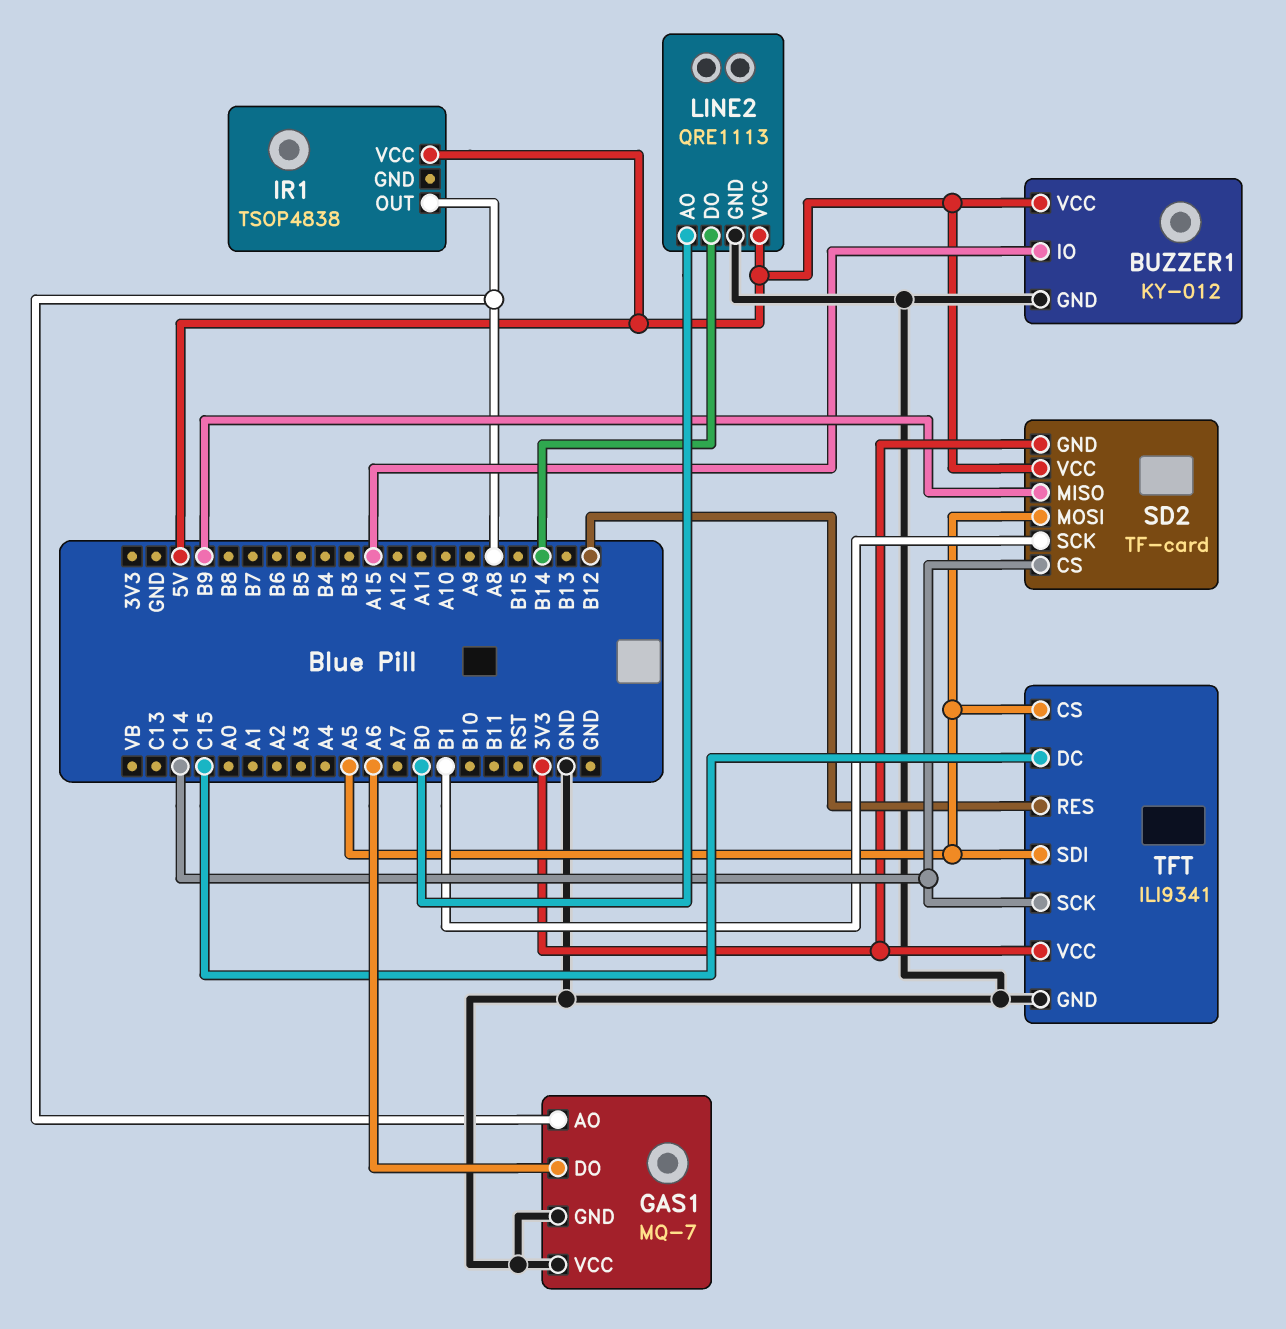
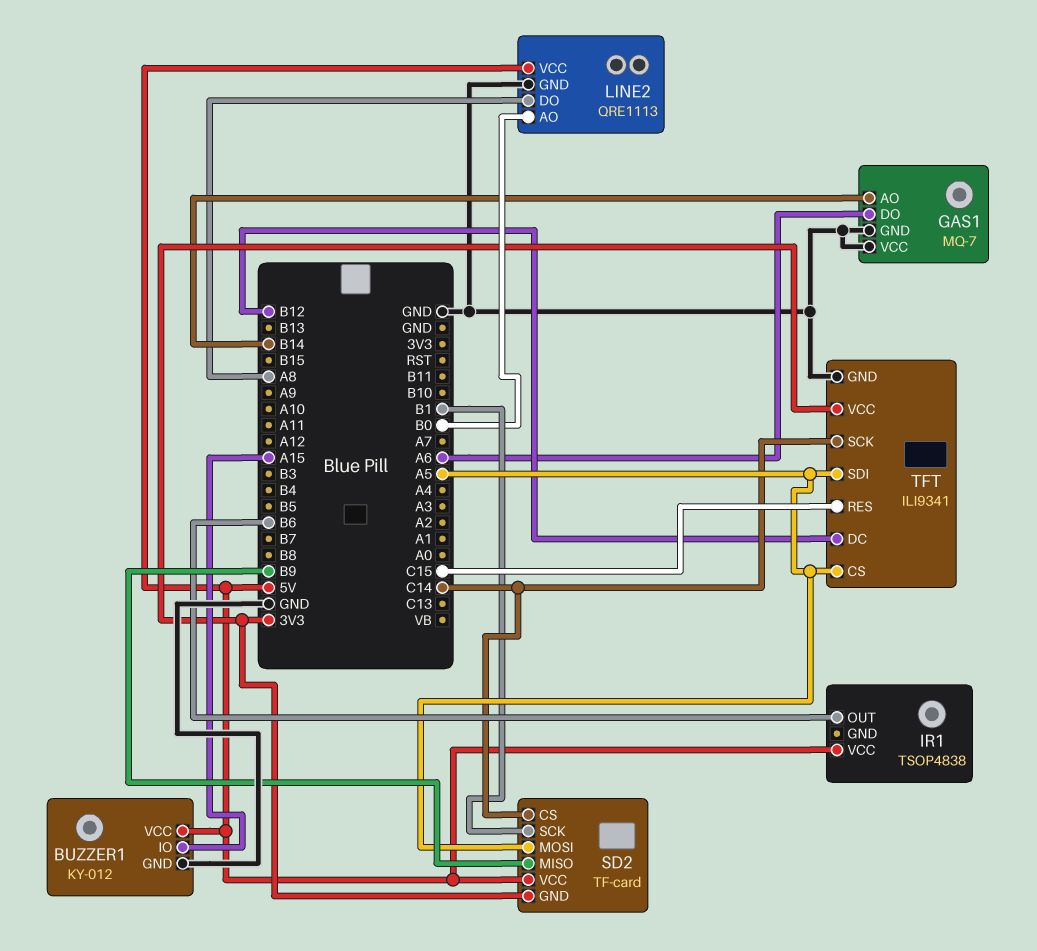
GAS1 pin AO: A8 -> B14
IR1 pin OUT: A8 -> B6
LINE2 pin DO: B14 -> A8
TFT pin DC: C15 -> B12
TFT pin RES: B12 -> C15

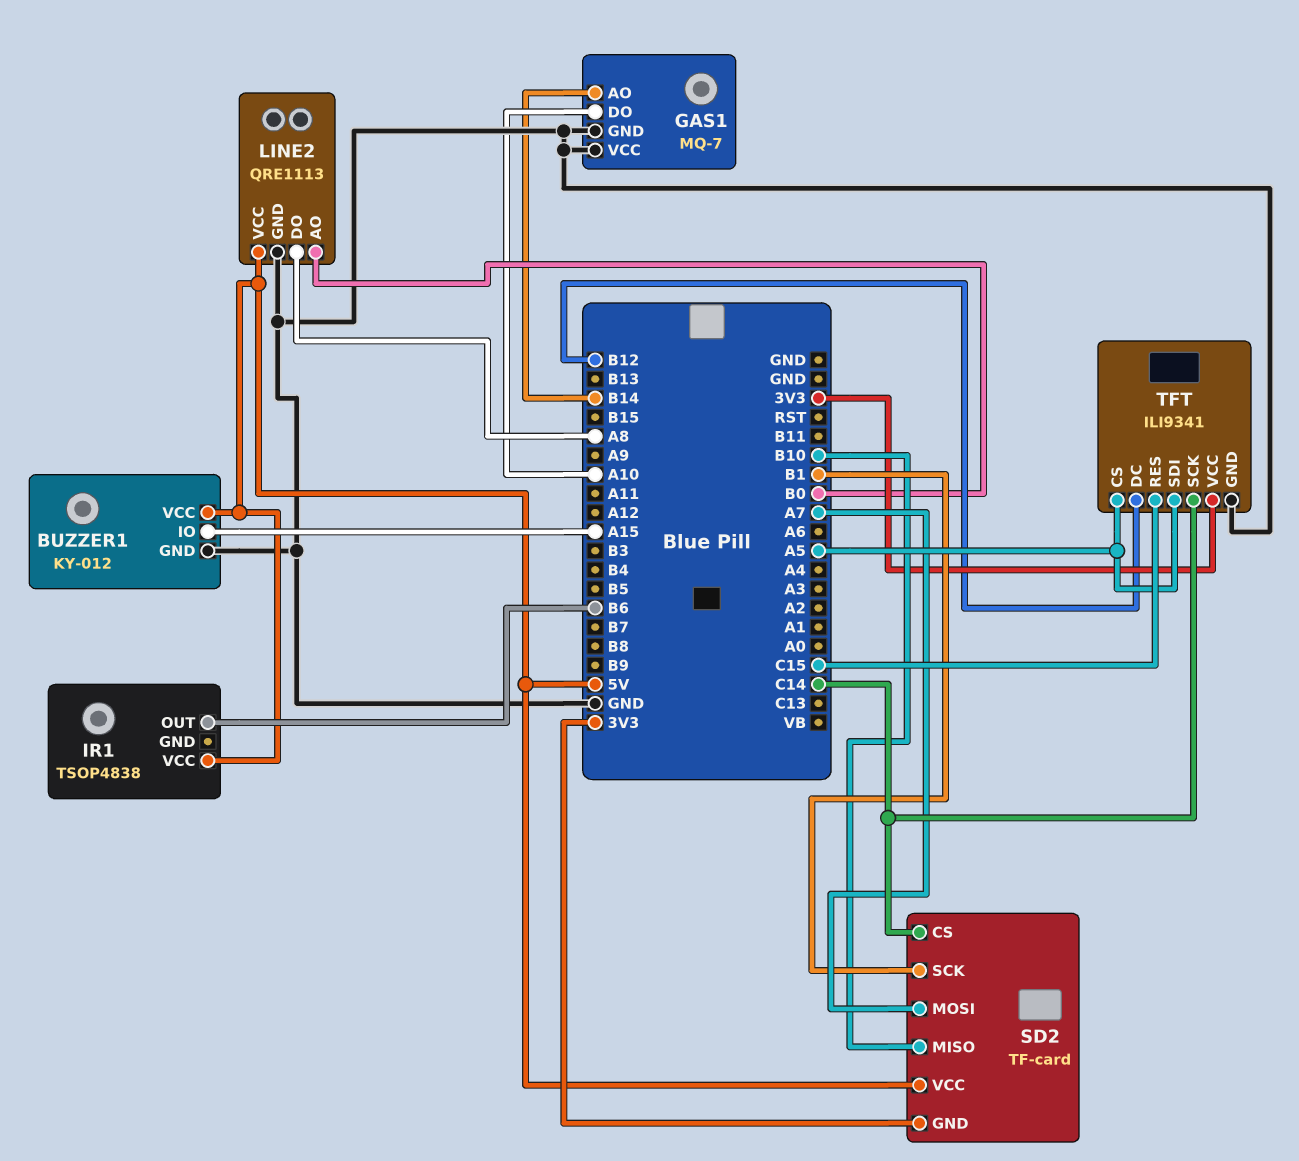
GAS1 pin DO: A6 -> A10
SD2 pin MISO: B9 -> B10
SD2 pin MOSI: A5 -> A7

